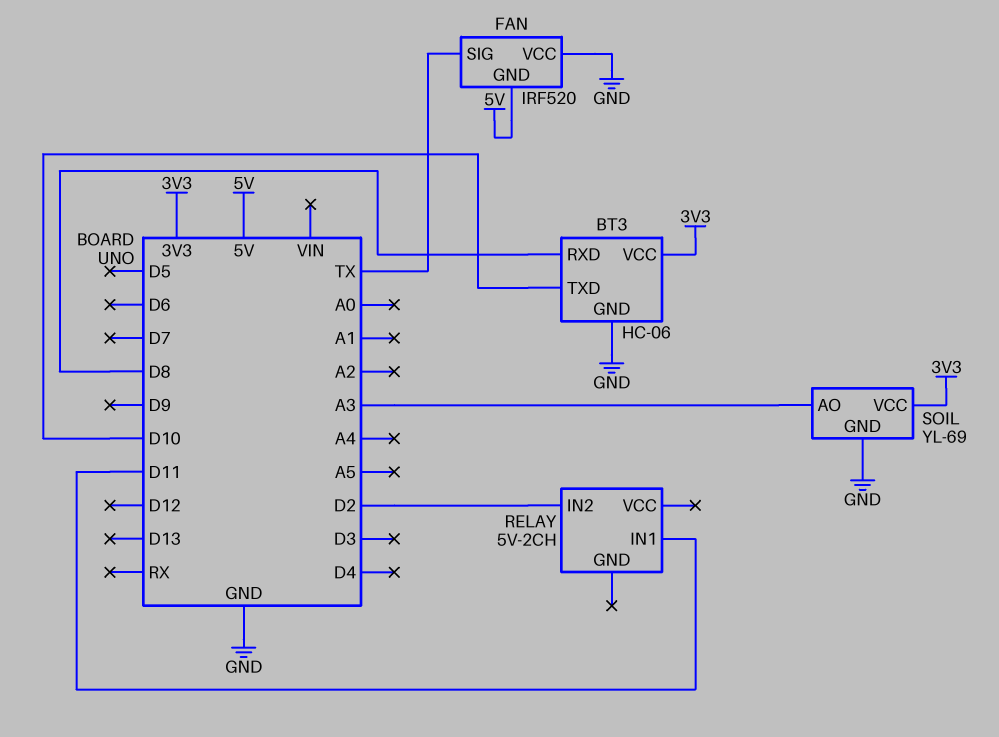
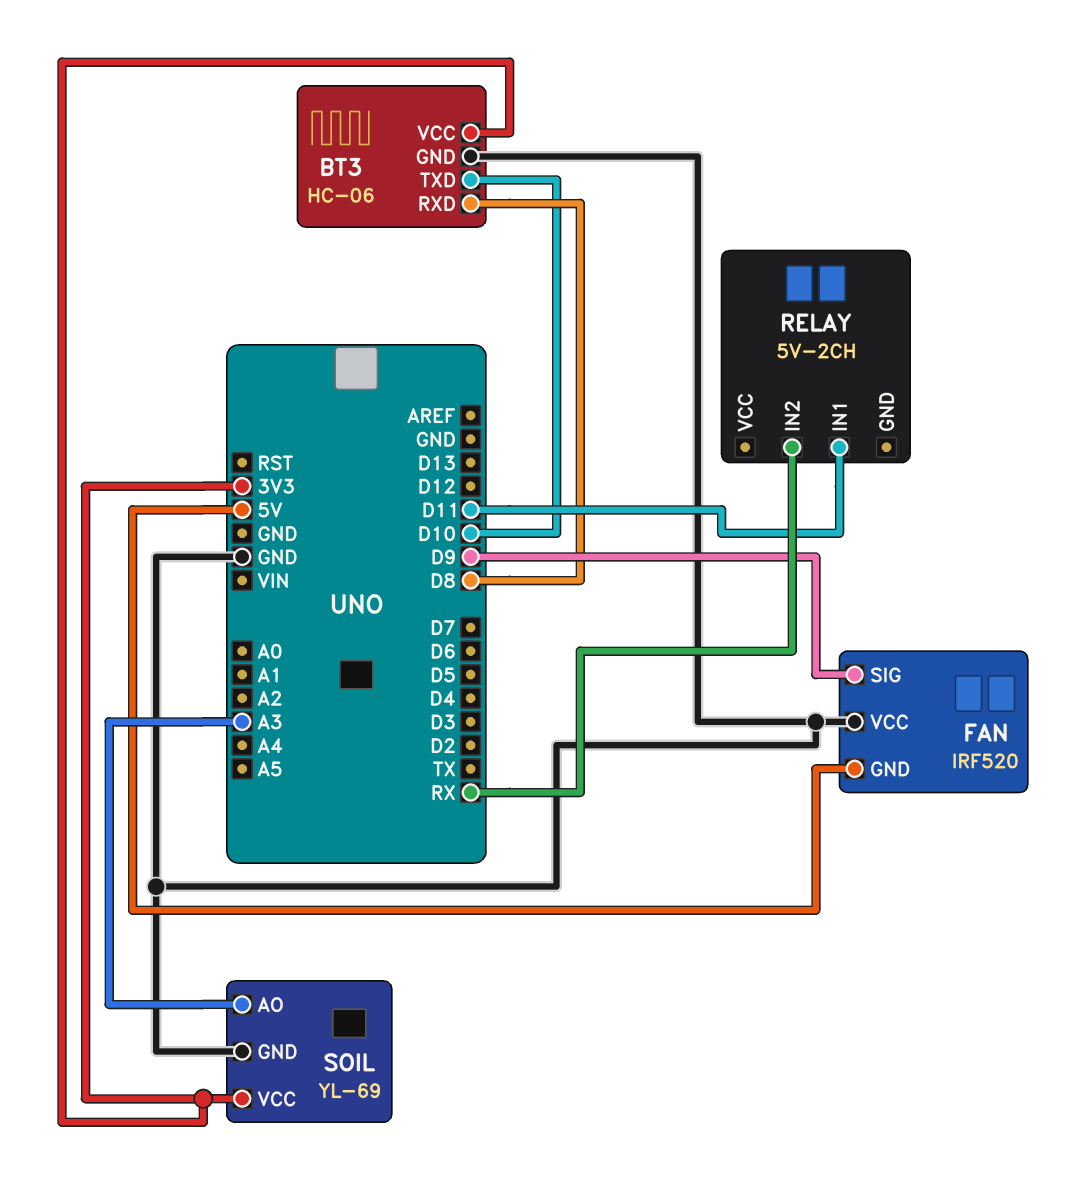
FAN pin SIG: TX -> D9
RELAY pin IN2: D2 -> RX

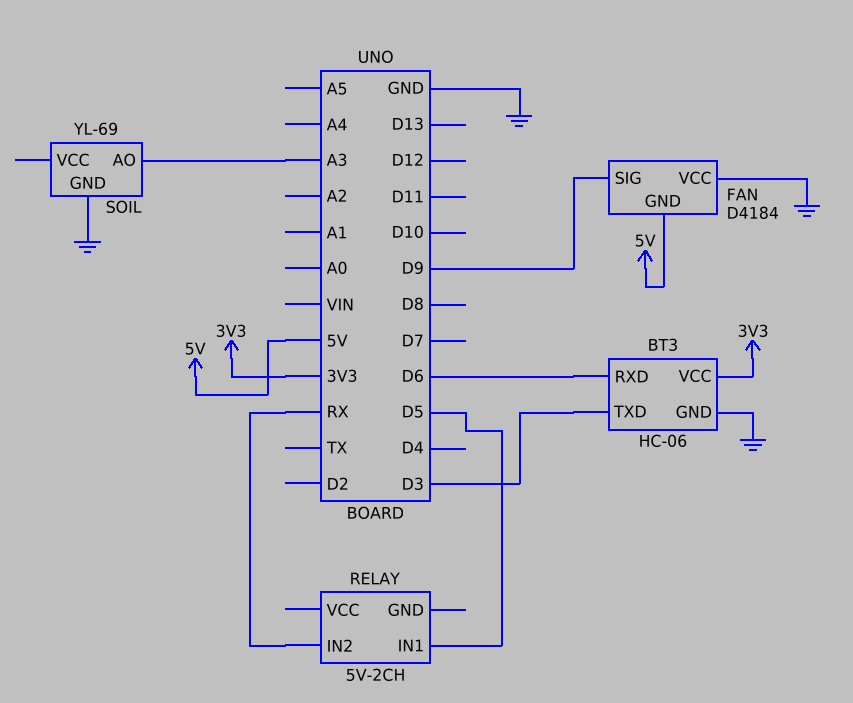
BT3 pin RXD: D8 -> D6
BT3 pin TXD: D10 -> D3
FAN: IRF520 -> D4184
RELAY pin IN1: D11 -> D5
SOIL pin VCC: 3V3 -> none

